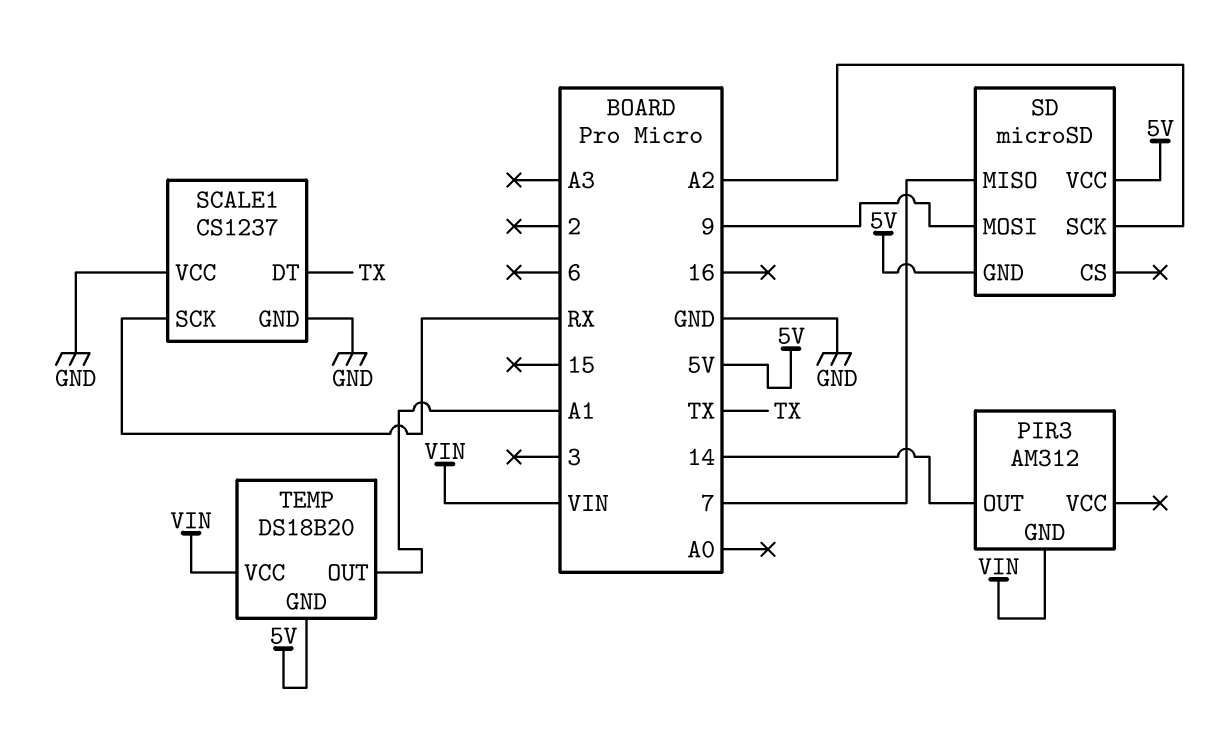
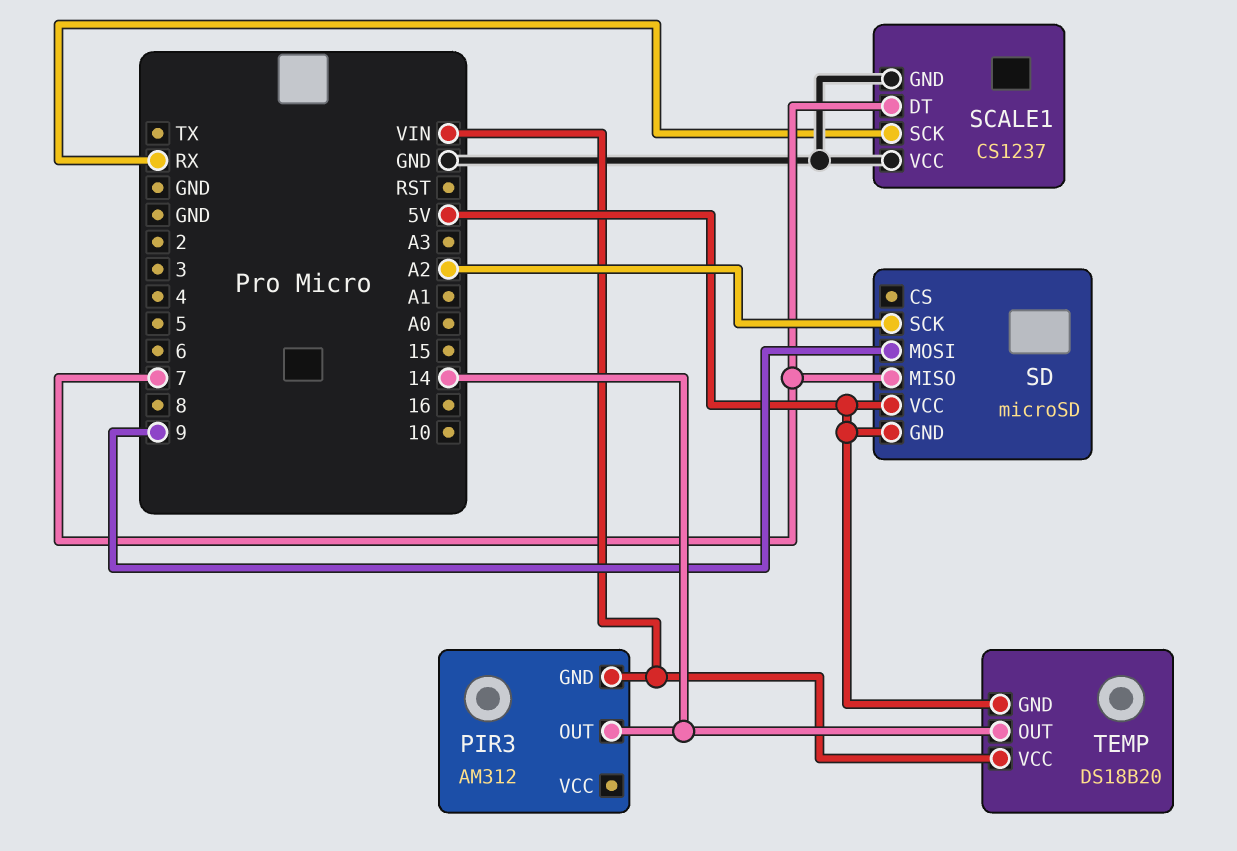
SCALE1 pin DT: TX -> 7
TEMP pin OUT: A1 -> 14

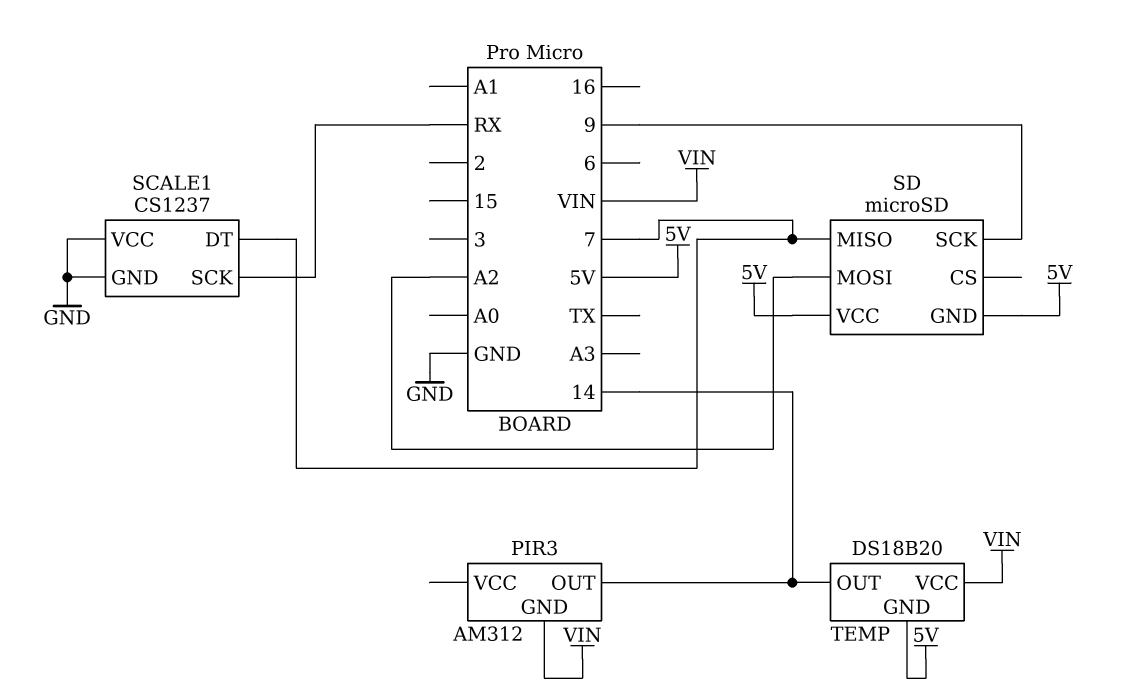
SD pin MOSI: 9 -> A2
SD pin SCK: A2 -> 9

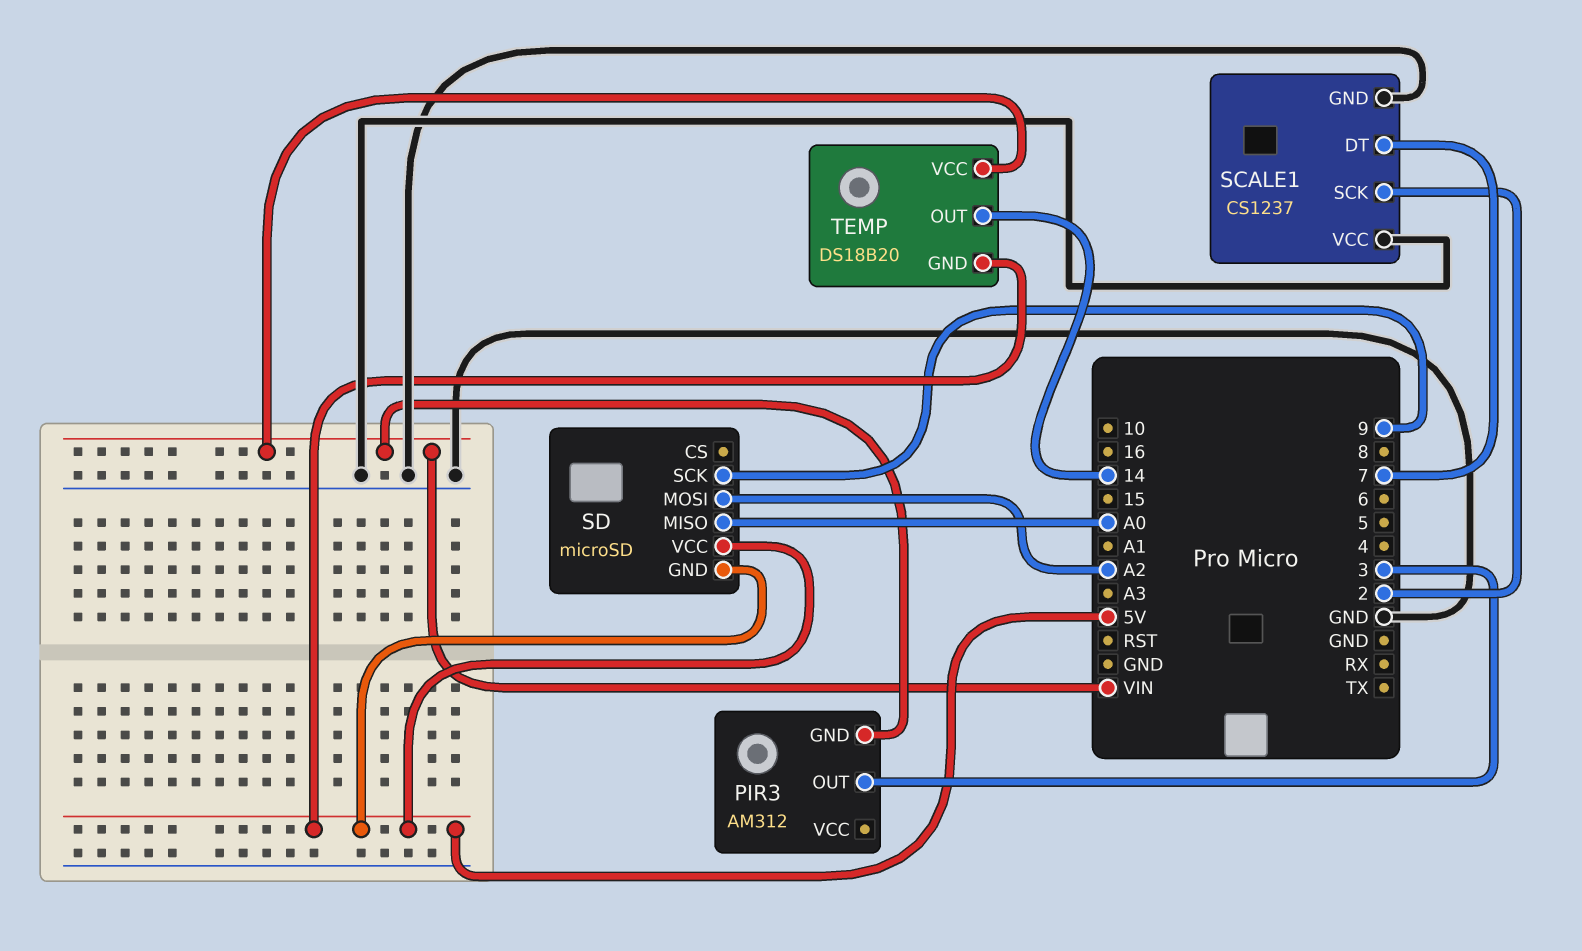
PIR3 pin OUT: 14 -> 3
SCALE1 pin SCK: RX -> 2
SD pin MISO: 7 -> A0

